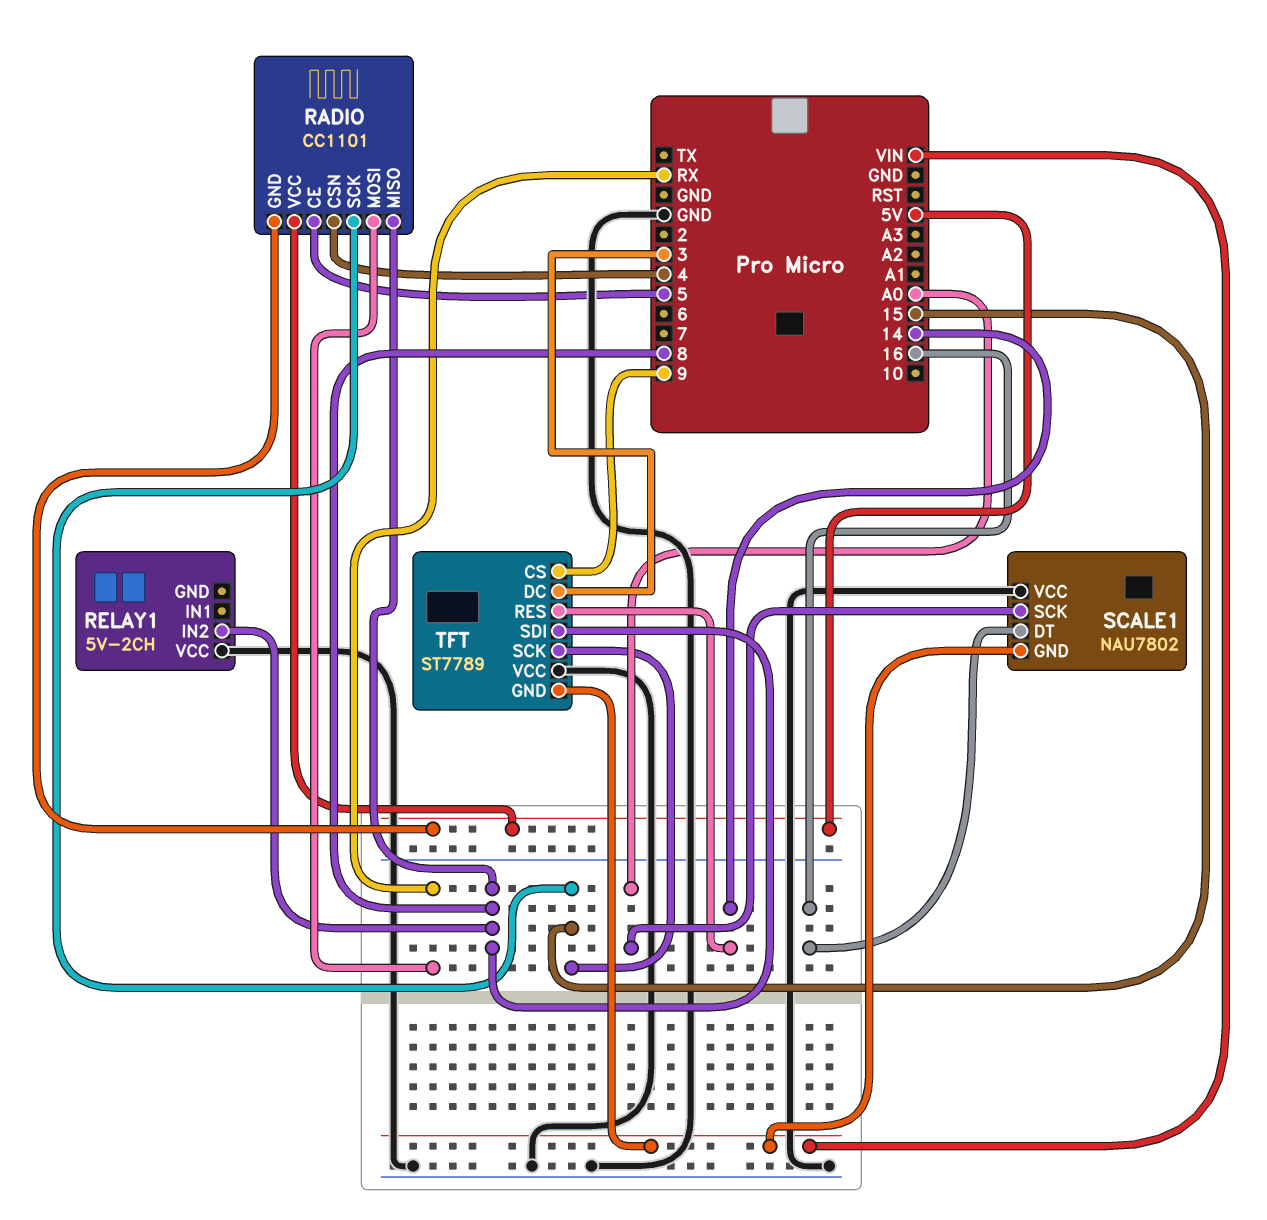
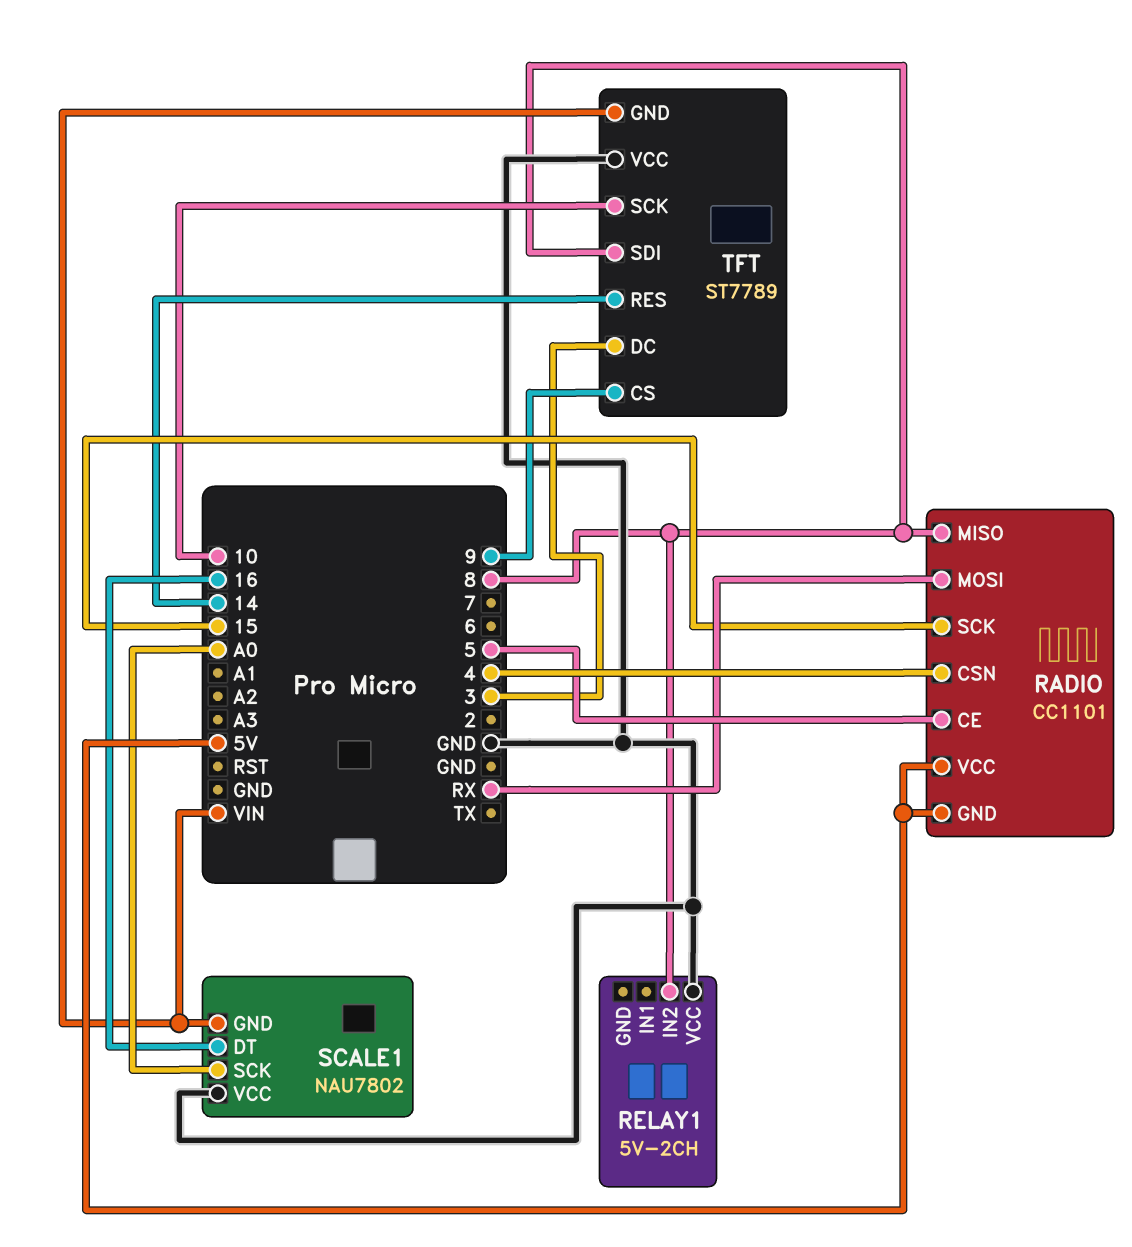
TFT pin SCK: 15 -> 10

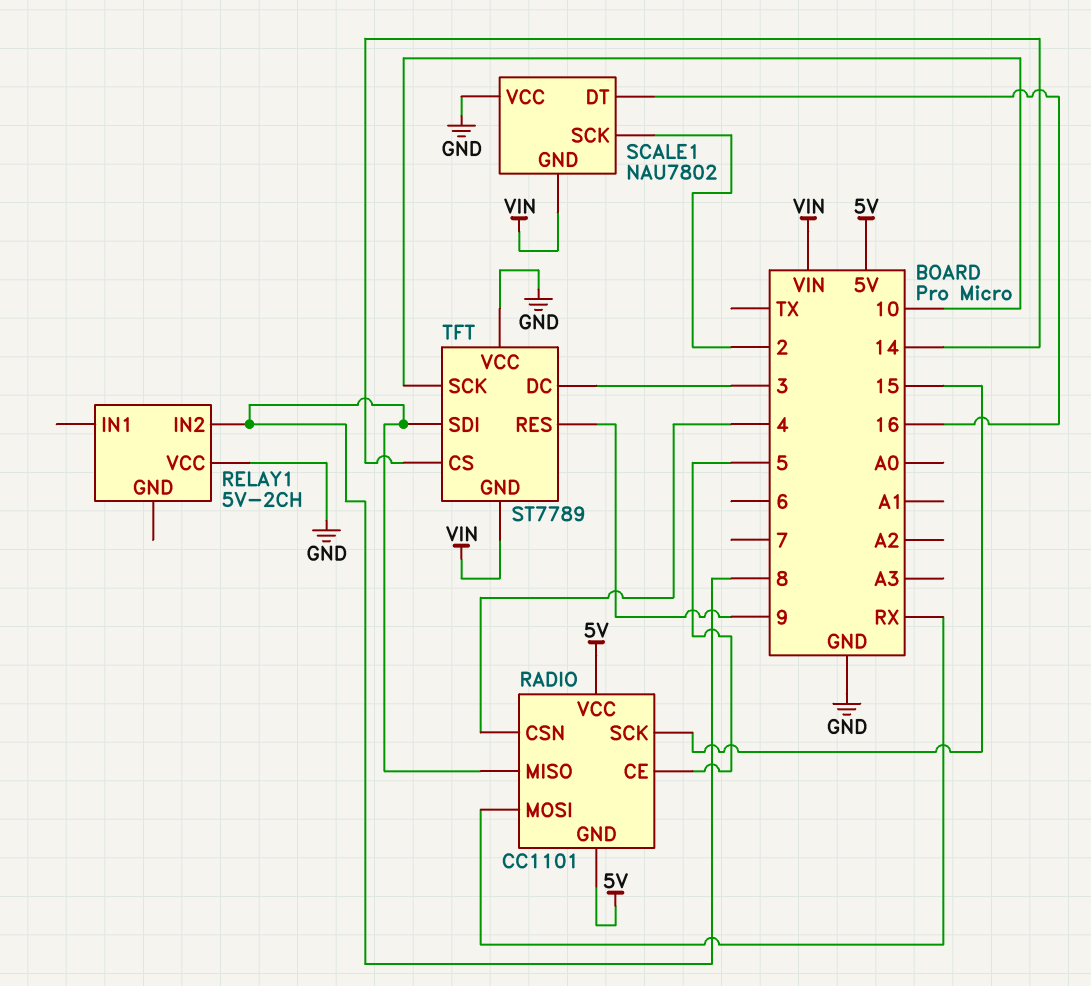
SCALE1 pin SCK: A0 -> 2
TFT pin CS: 9 -> 14
TFT pin RES: 14 -> 9

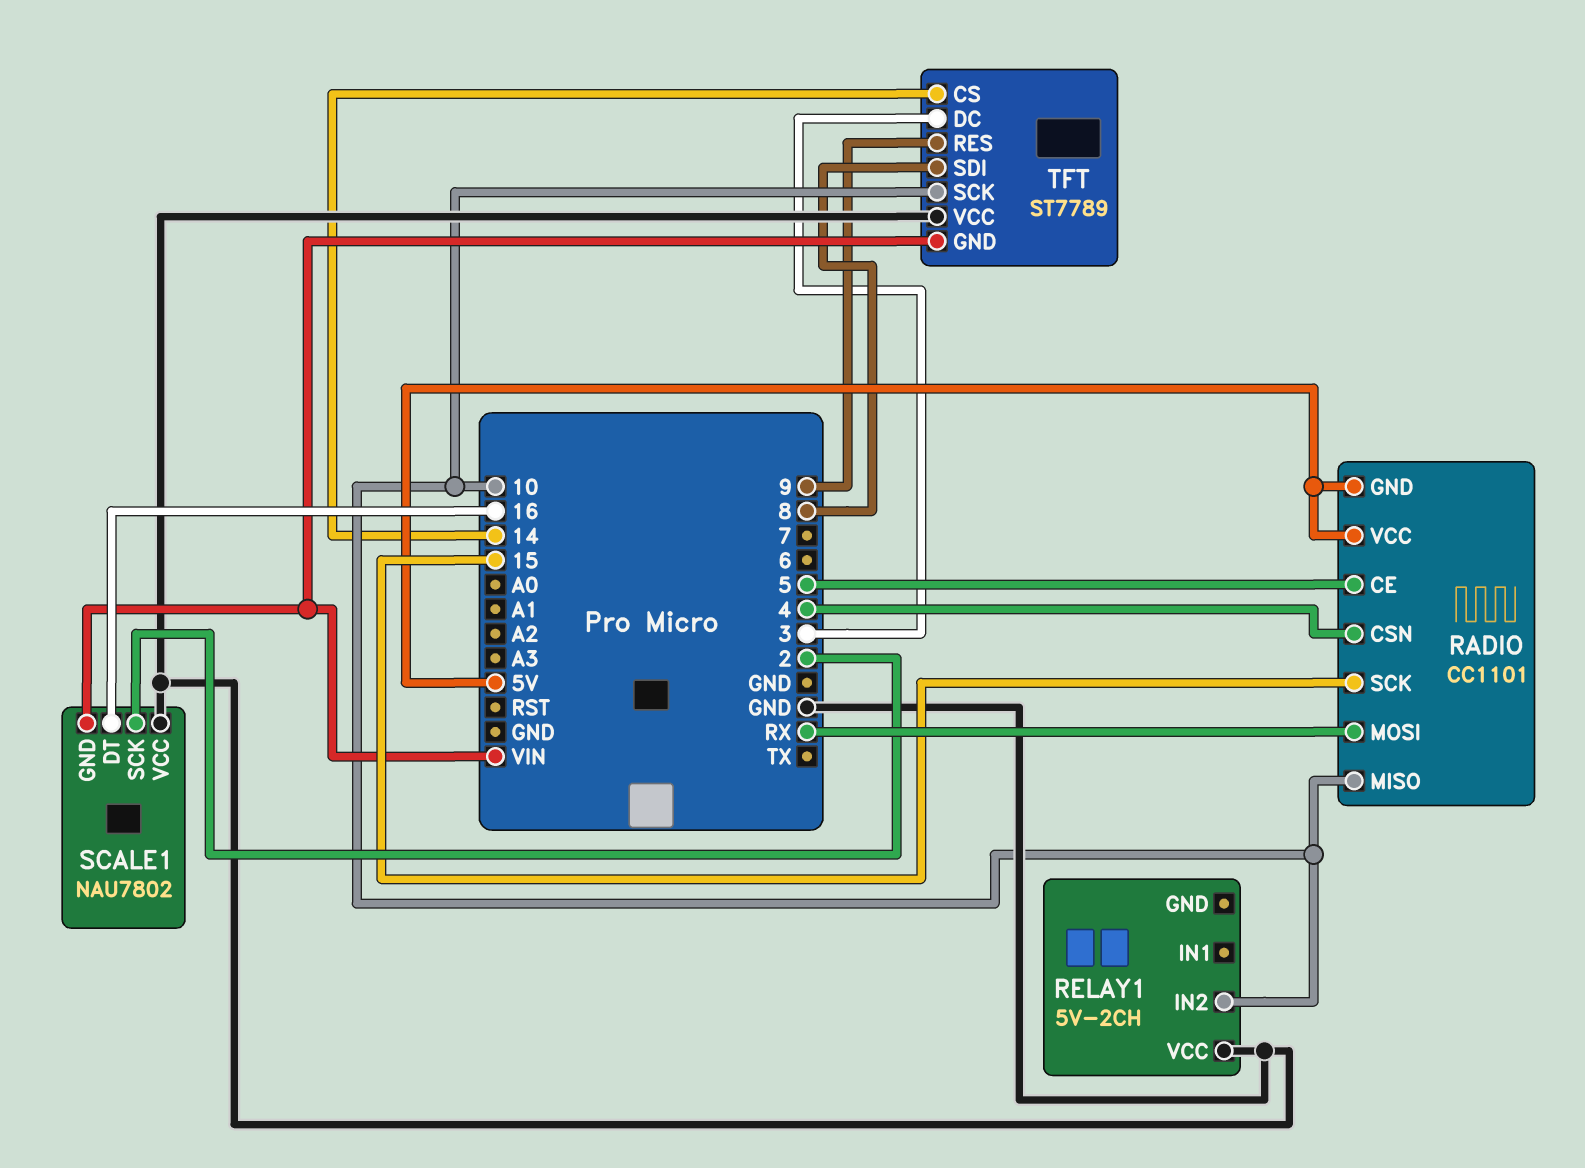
RADIO pin MISO: 8 -> 10
RELAY1 pin IN2: 8 -> 10

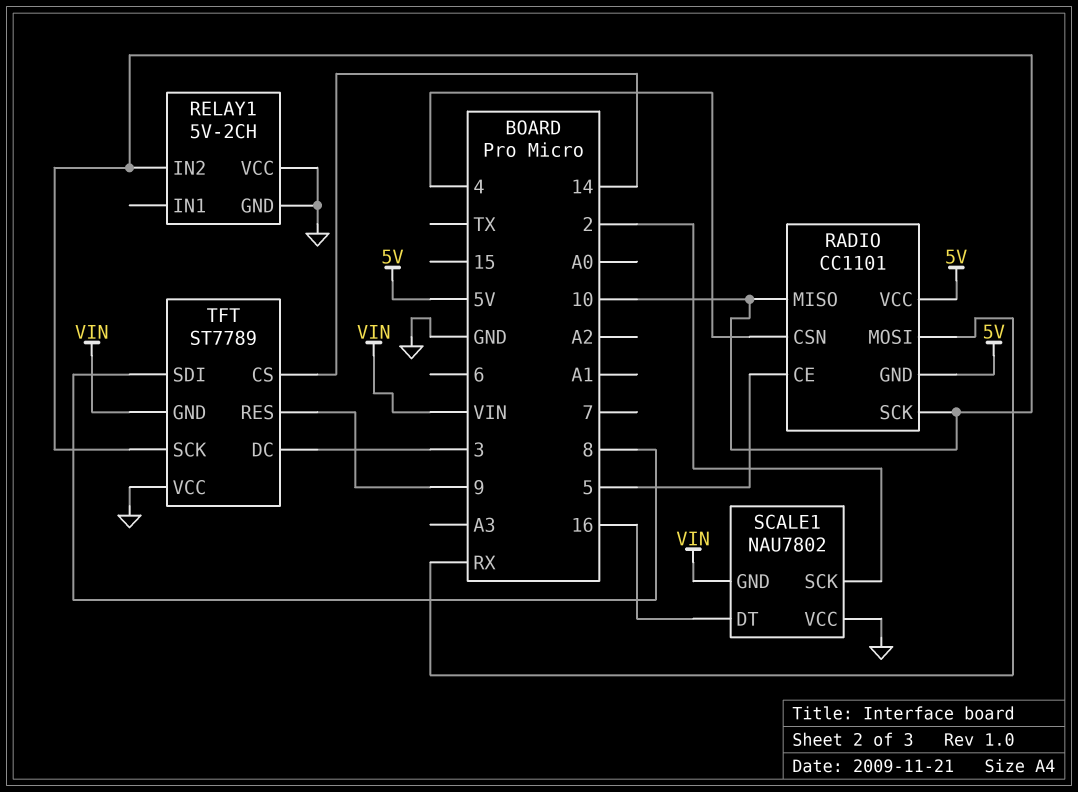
RADIO pin SCK: 15 -> 10
RELAY1 pin GND: none -> GND

